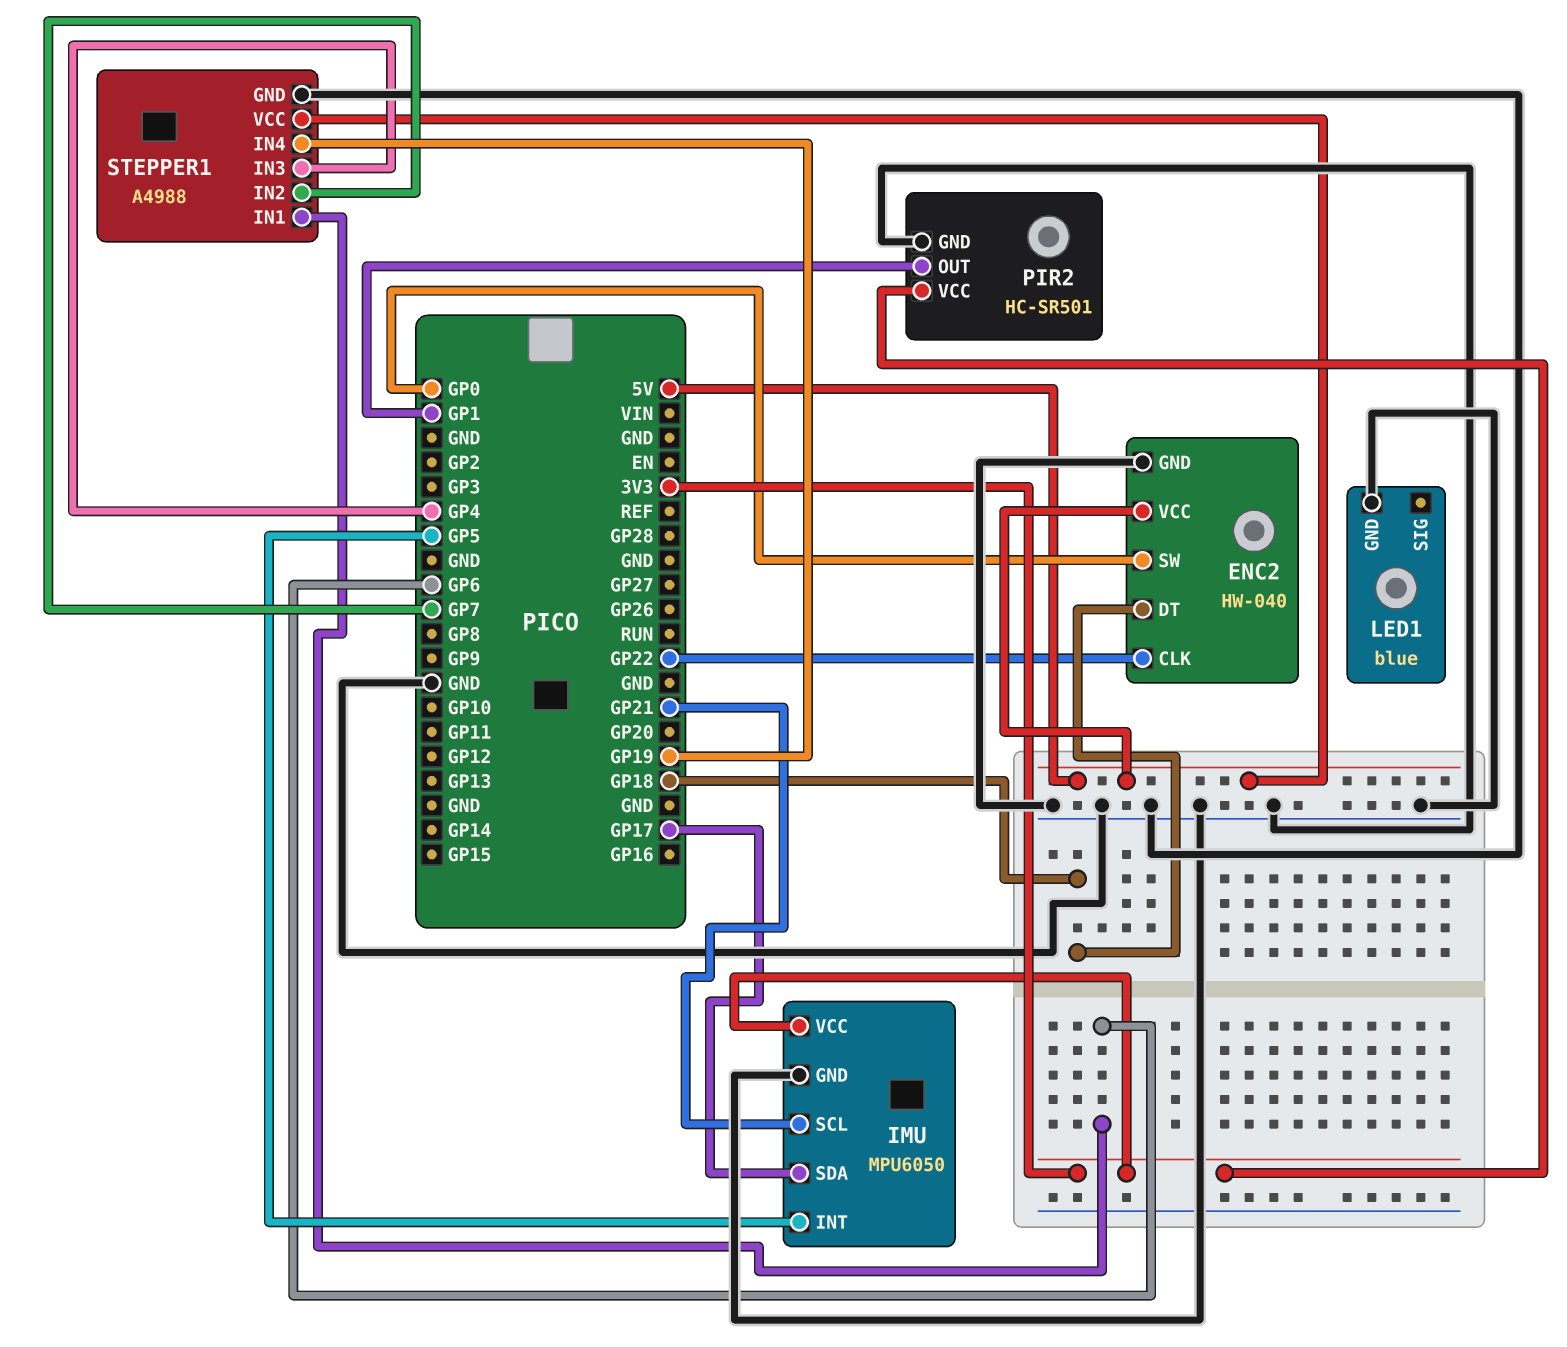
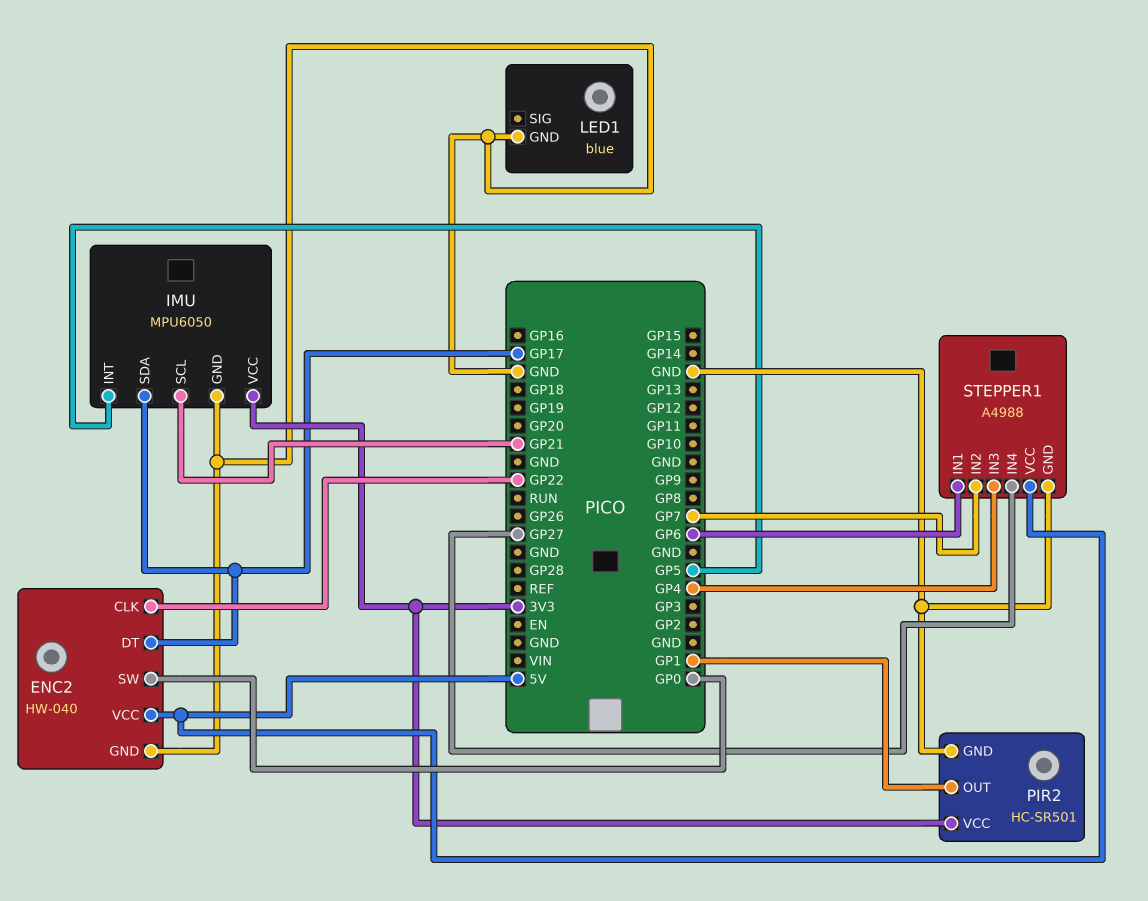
ENC2 pin DT: GP18 -> GP17
STEPPER1 pin IN4: GP19 -> GP27

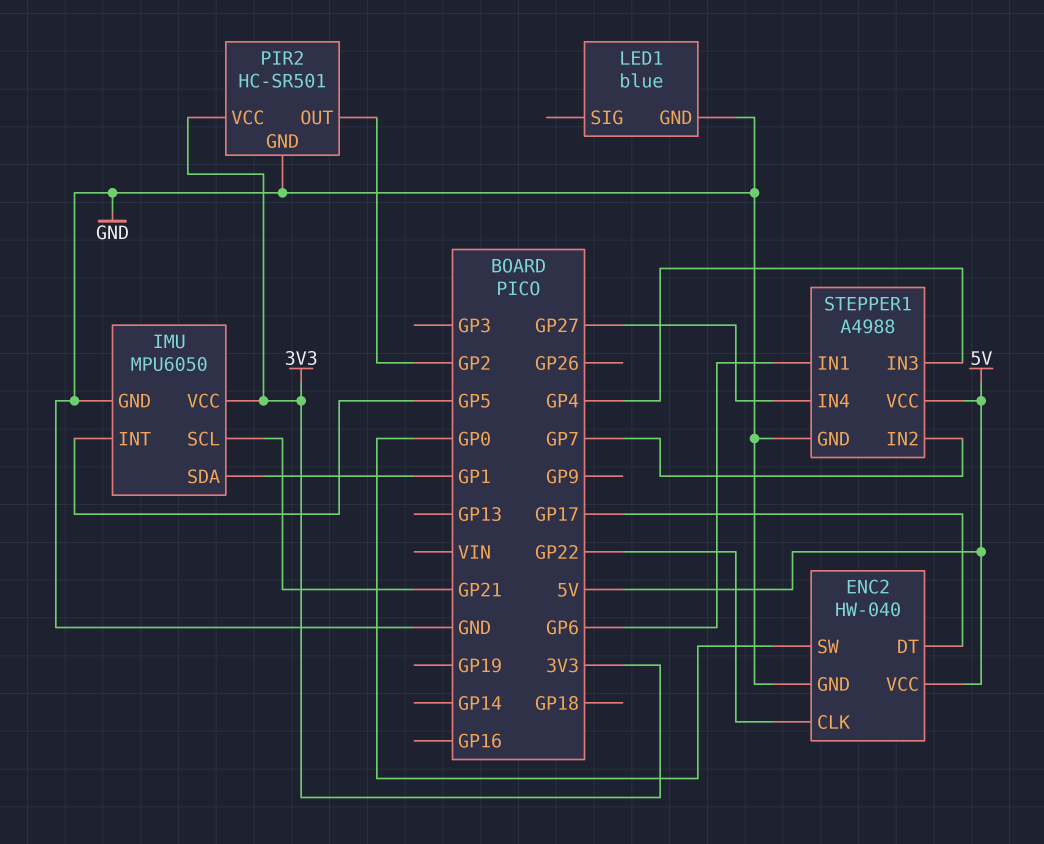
IMU pin SDA: GP17 -> GP1
PIR2 pin OUT: GP1 -> GP2

